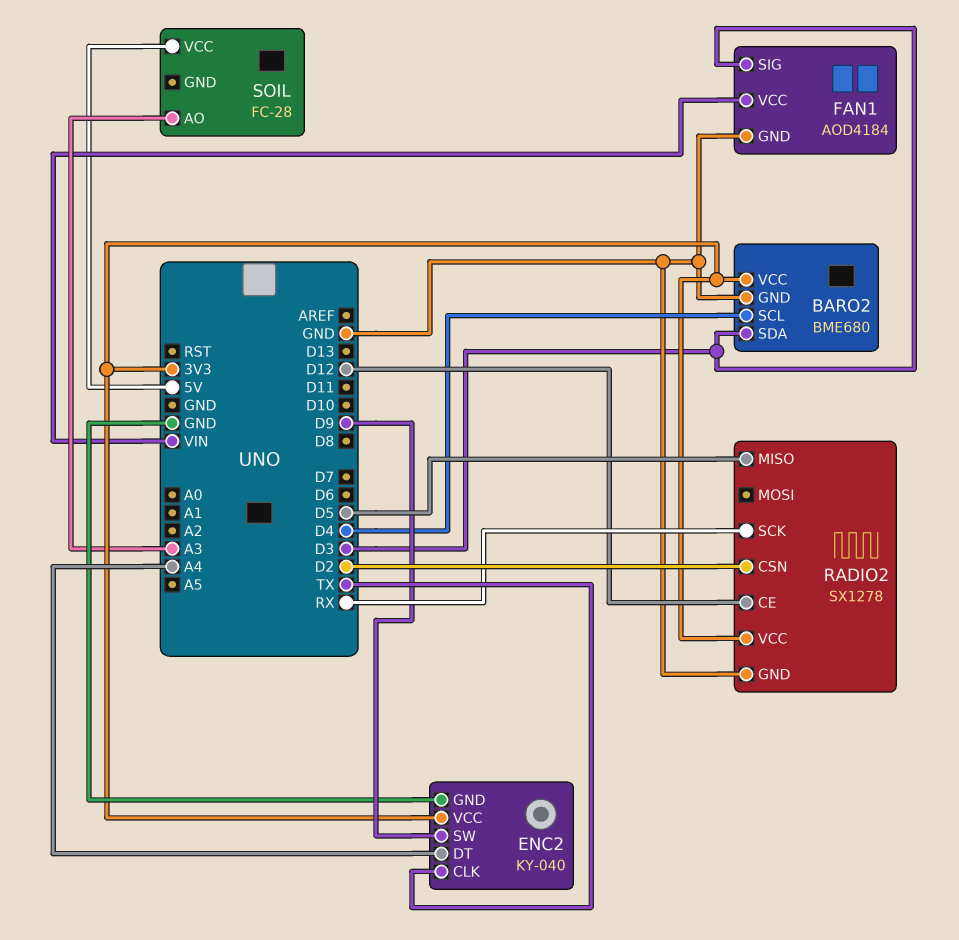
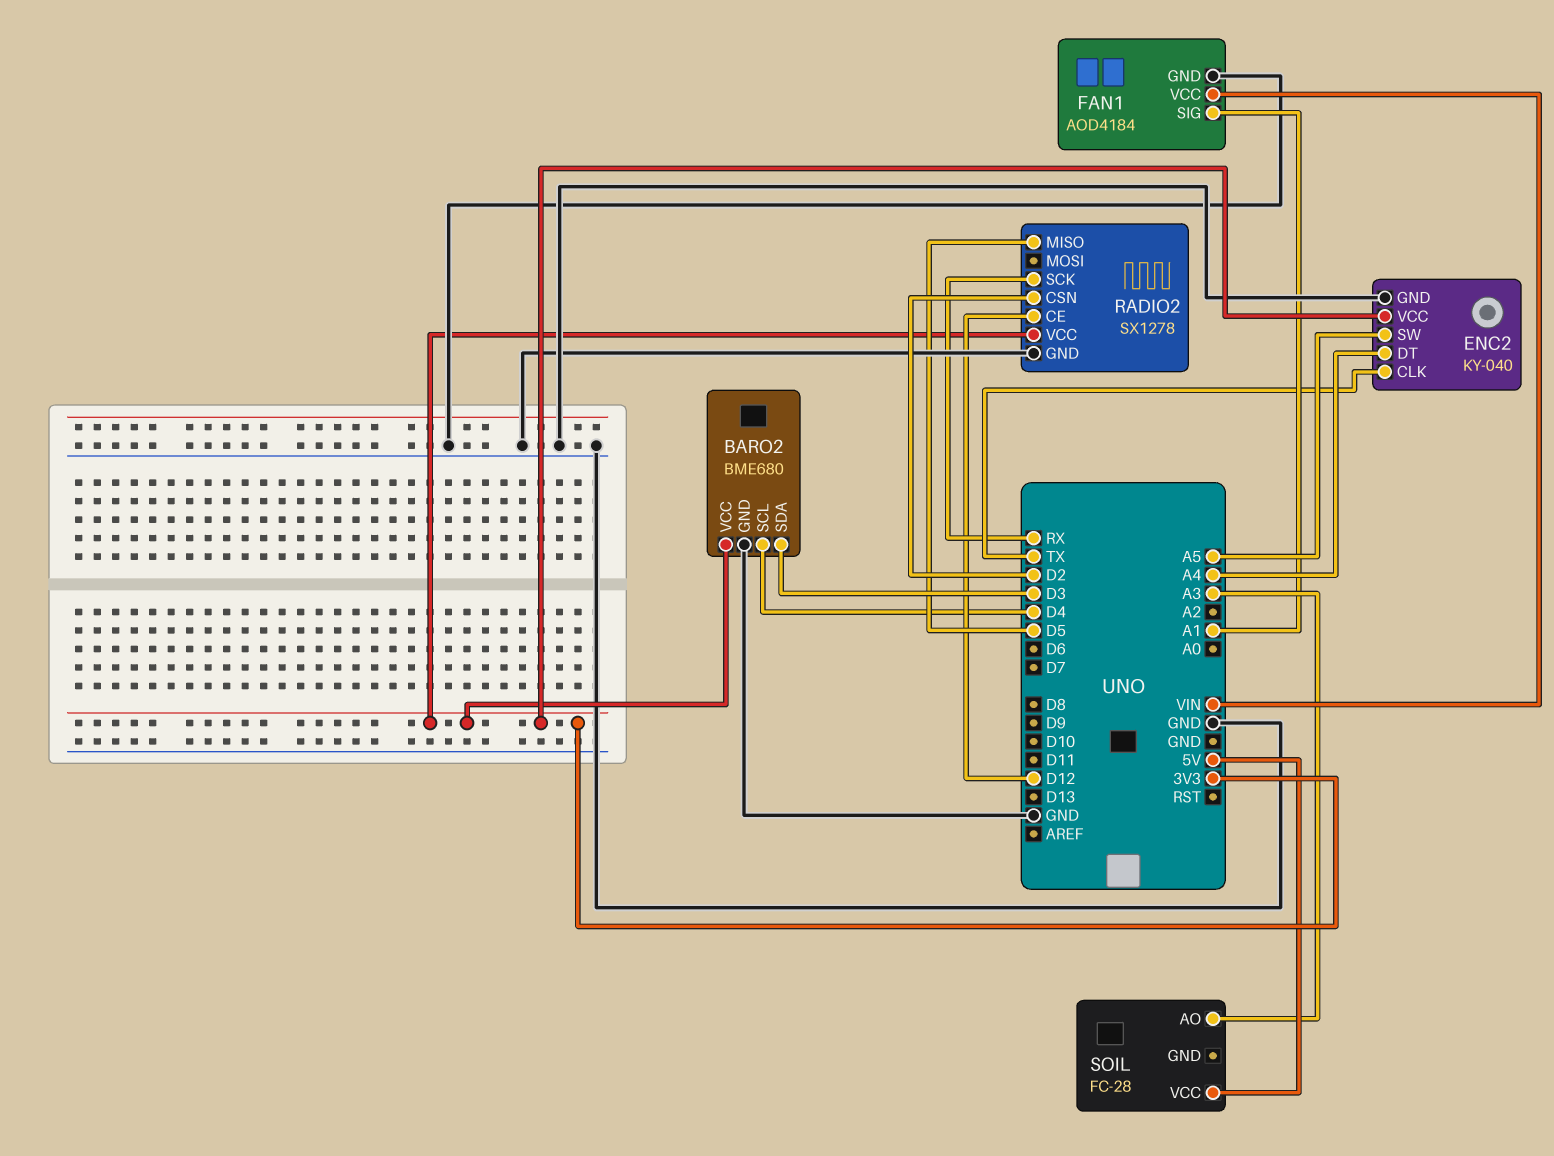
ENC2 pin SW: D9 -> A5
FAN1 pin SIG: D3 -> A1

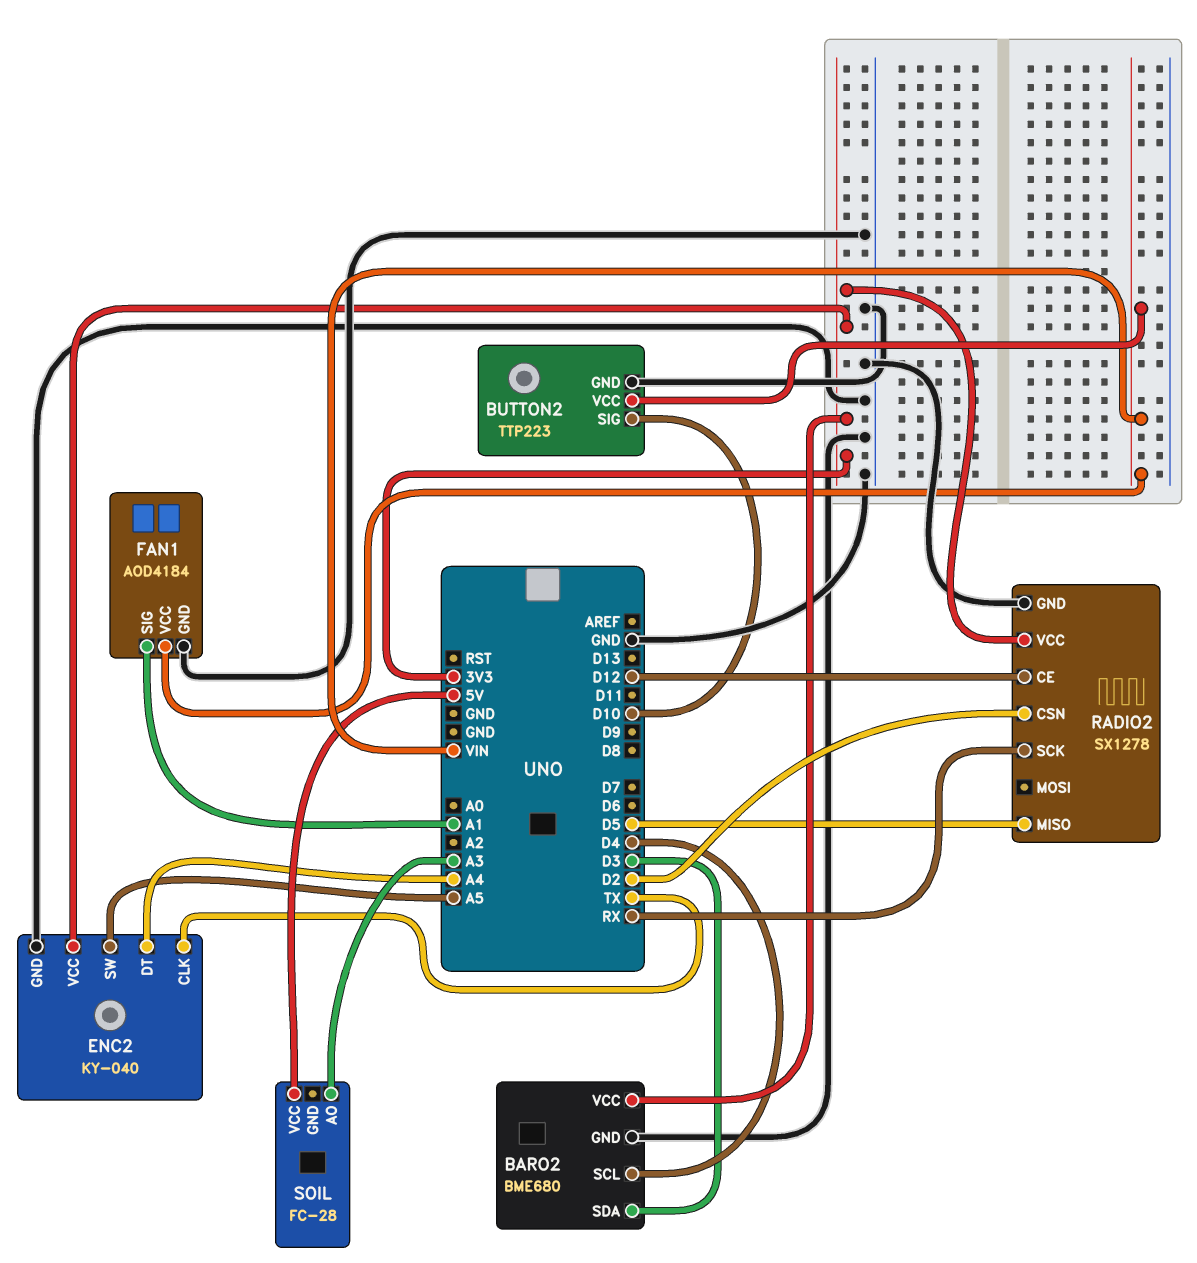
BUTTON2: none -> TTP223
BUTTON2 pin GND: none -> GND
BUTTON2 pin SIG: none -> D10
BUTTON2 pin VCC: none -> VIN

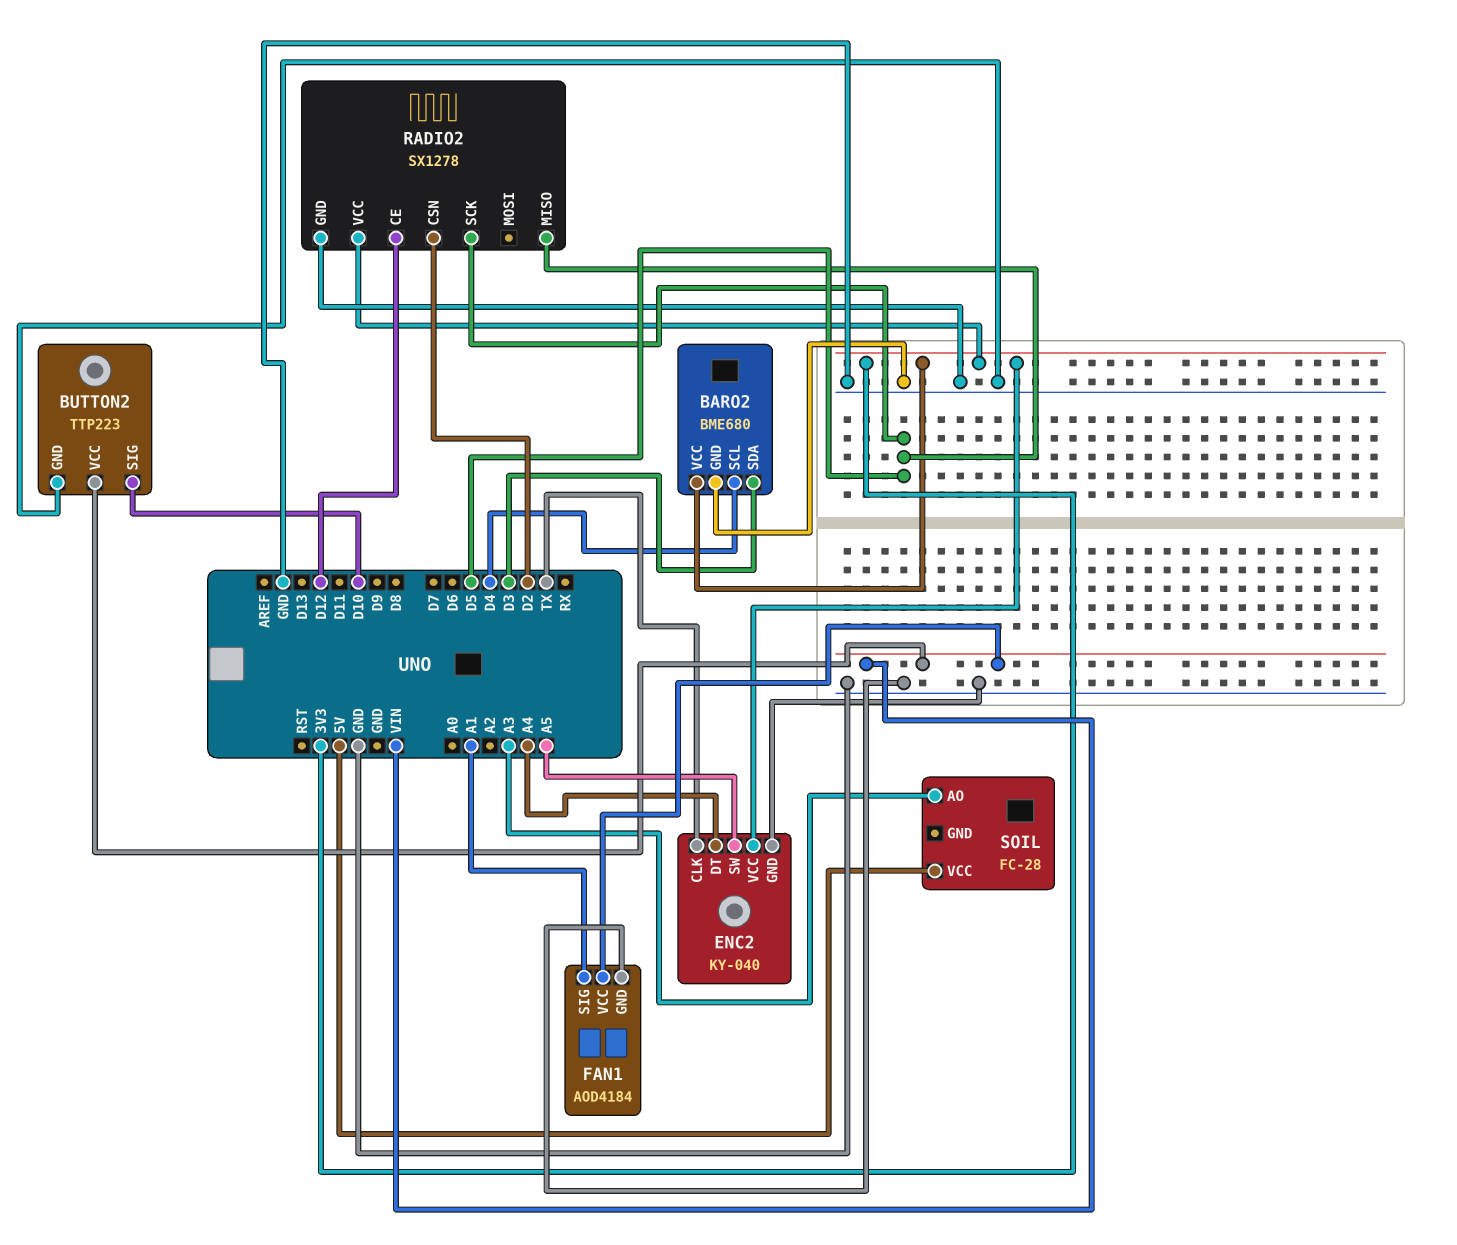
RADIO2 pin SCK: RX -> D5

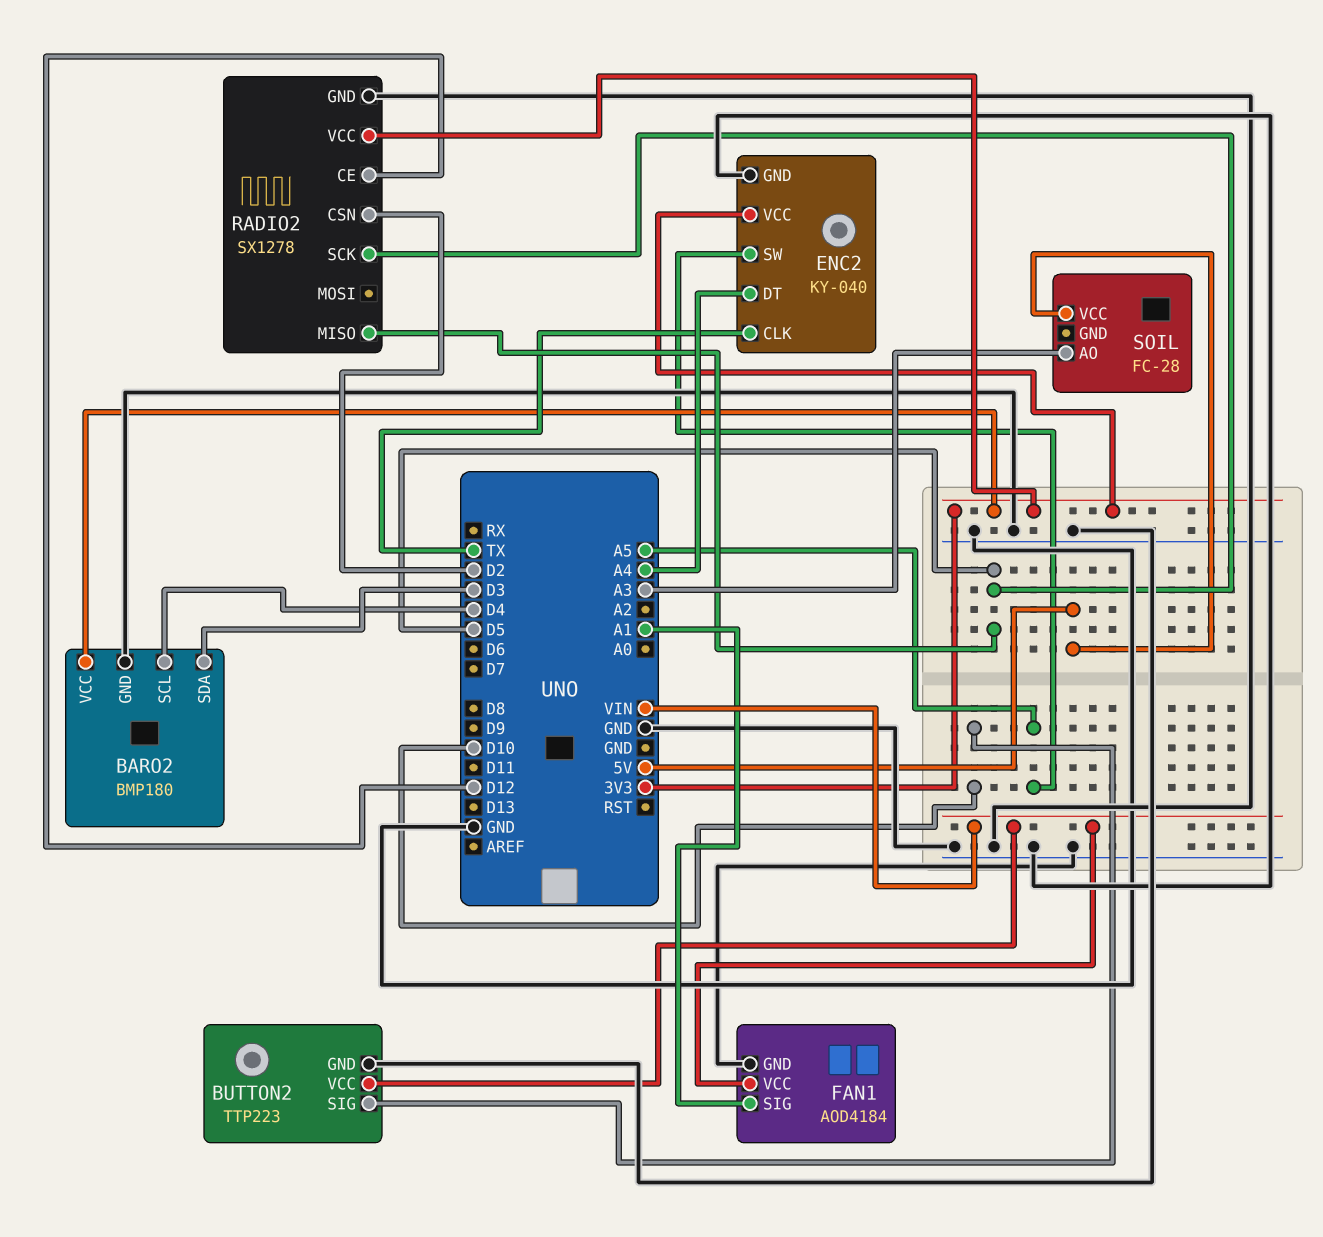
BARO2: BME680 -> BMP180

